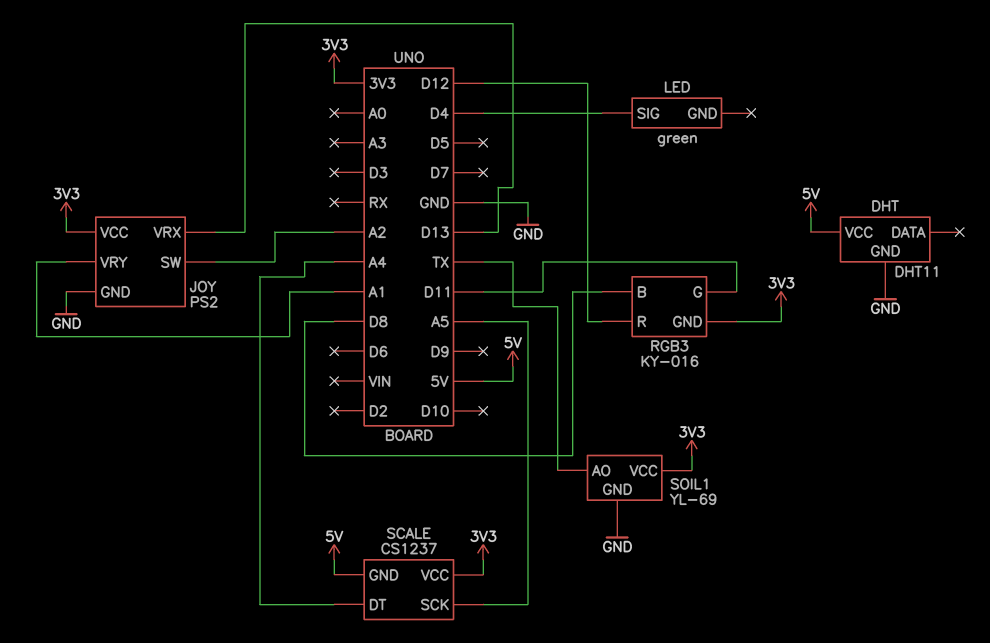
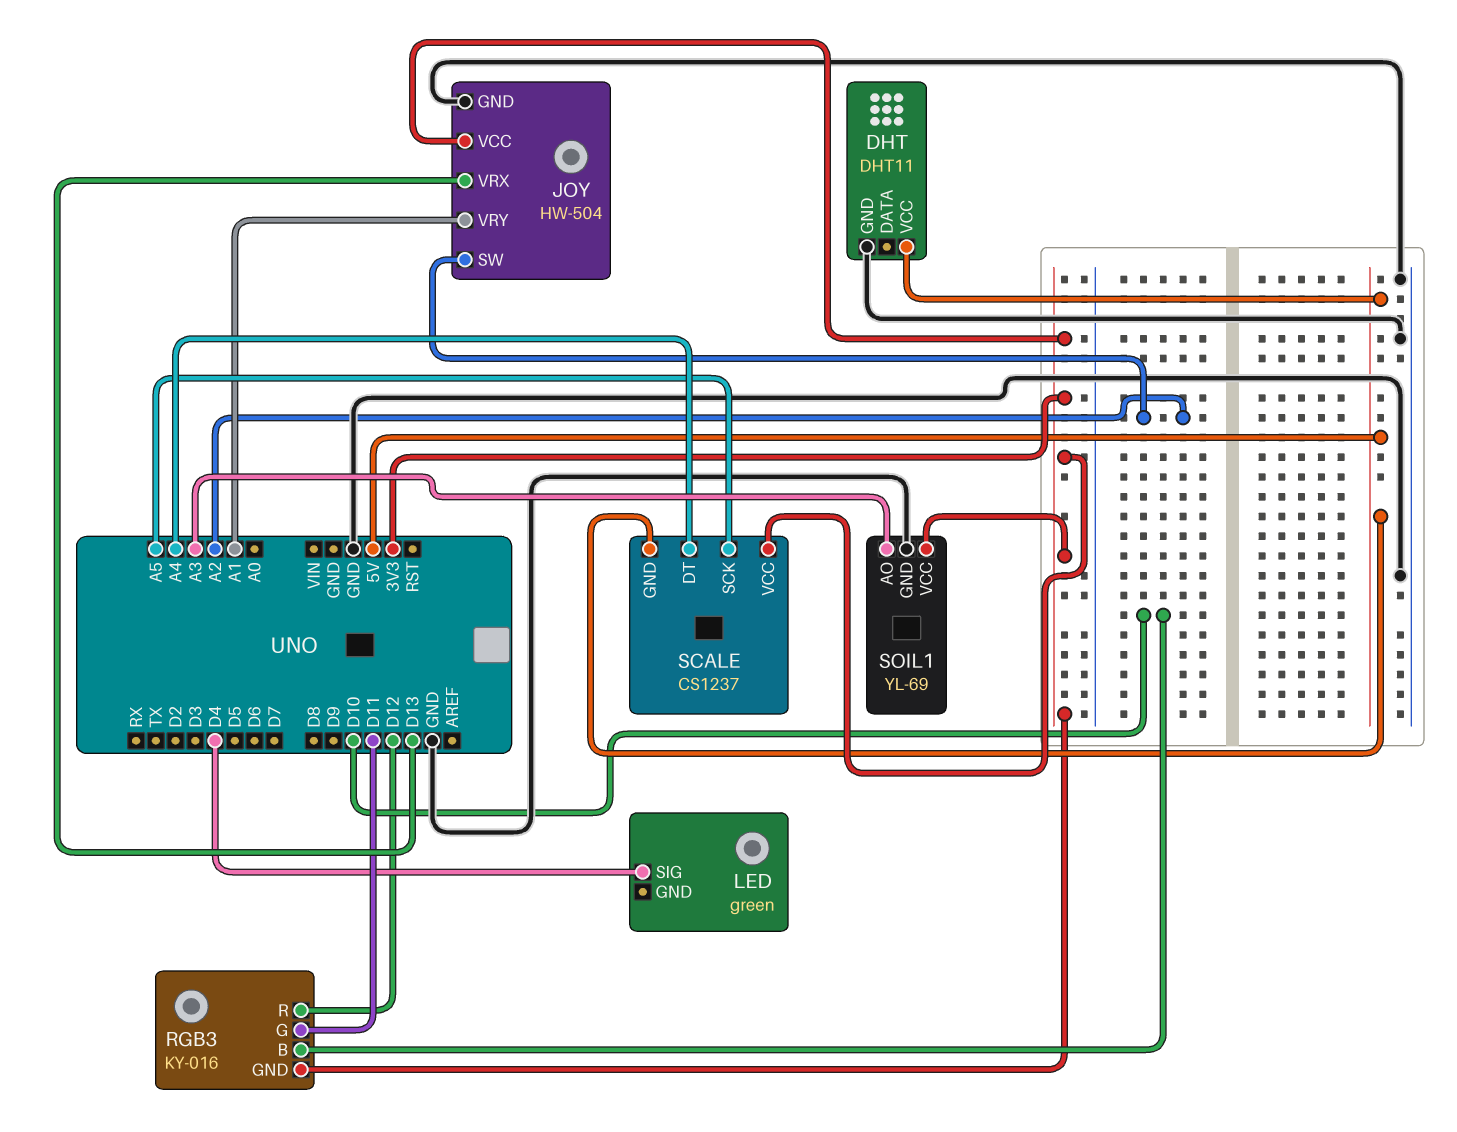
JOY: PS2 -> HW-504
RGB3 pin B: D8 -> D10
SOIL1 pin AO: TX -> A3

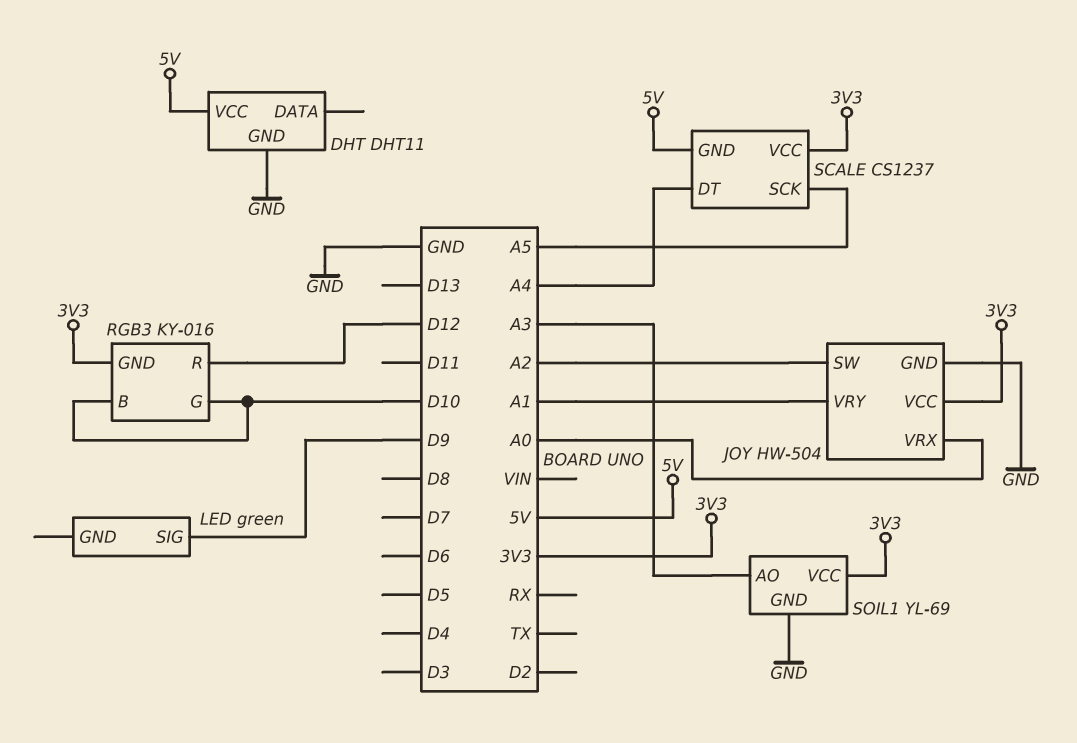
JOY pin VRX: D13 -> A0
LED pin SIG: D4 -> D9
RGB3 pin G: D11 -> D10

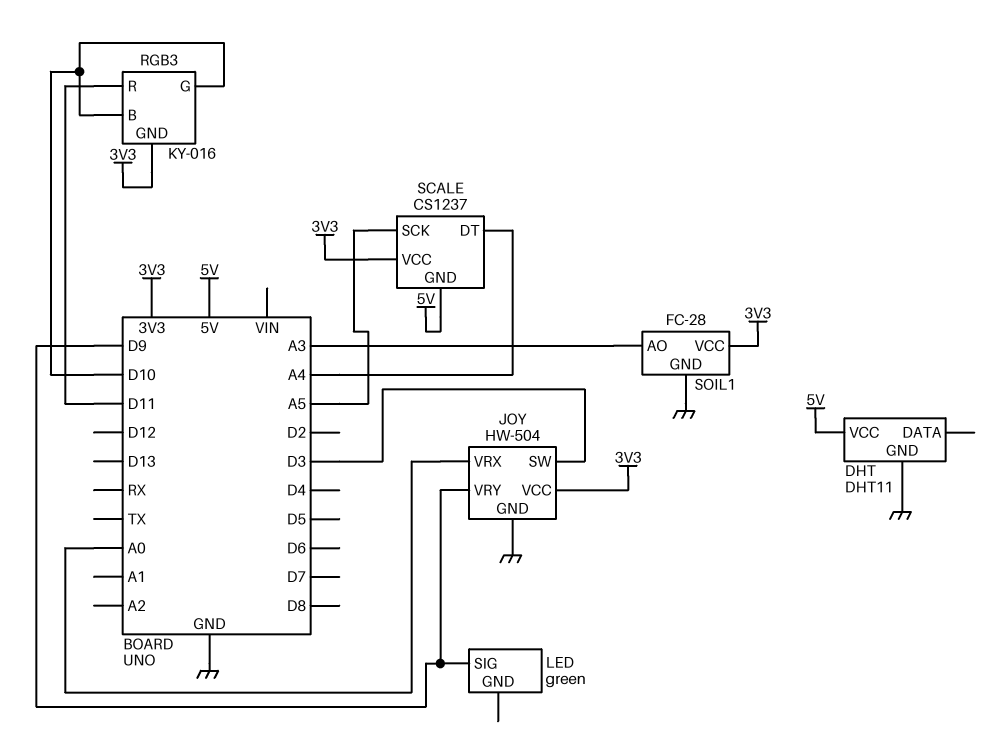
JOY pin SW: A2 -> D3
JOY pin VRY: A1 -> D9
RGB3 pin R: D12 -> D11
SOIL1: YL-69 -> FC-28

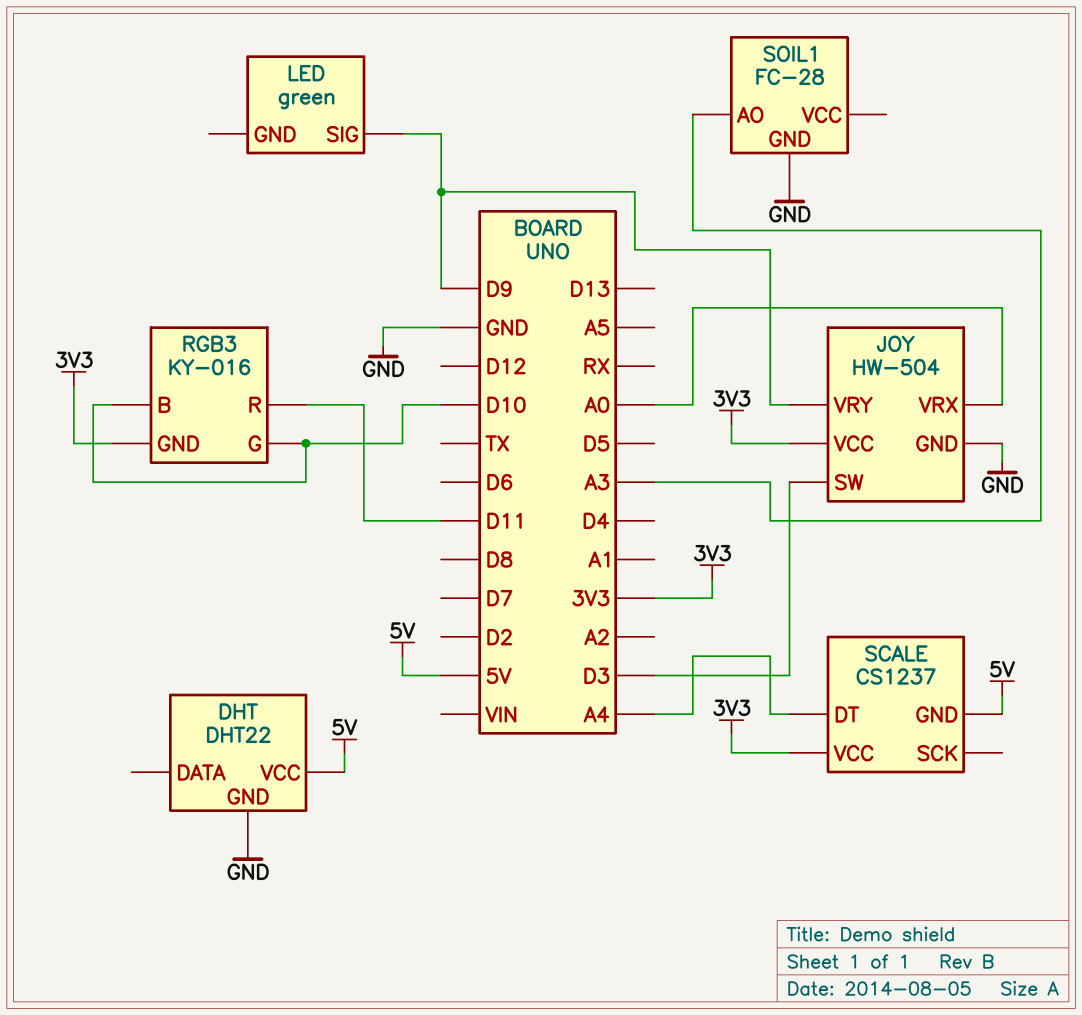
DHT: DHT11 -> DHT22
SCALE pin SCK: A5 -> none
SOIL1 pin VCC: 3V3 -> none

